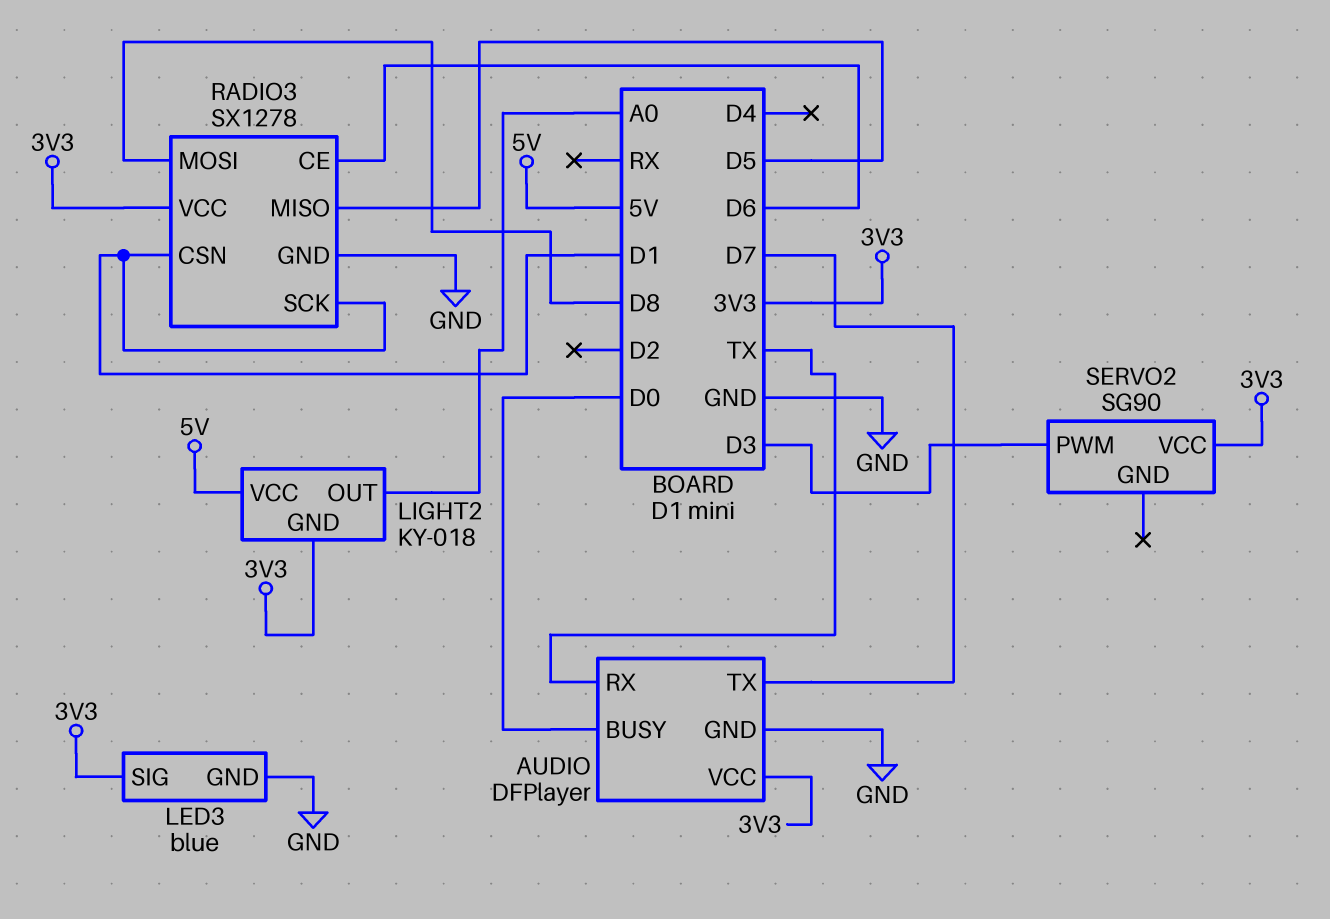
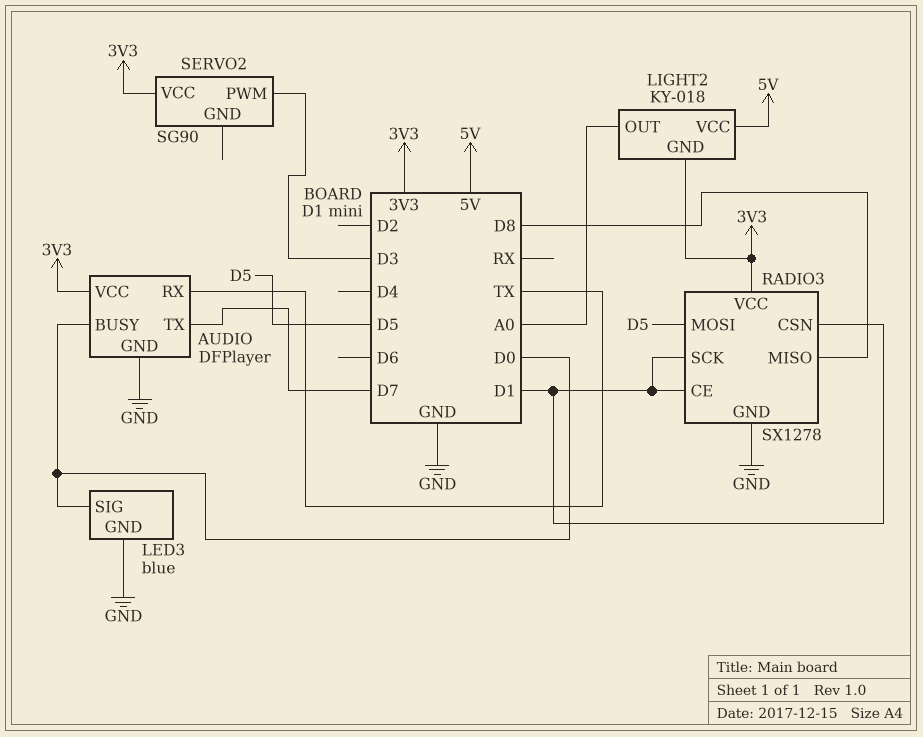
LED3 pin SIG: 3V3 -> D0
RADIO3 pin CE: D6 -> D1
RADIO3 pin MISO: D5 -> D8
RADIO3 pin MOSI: D8 -> D5

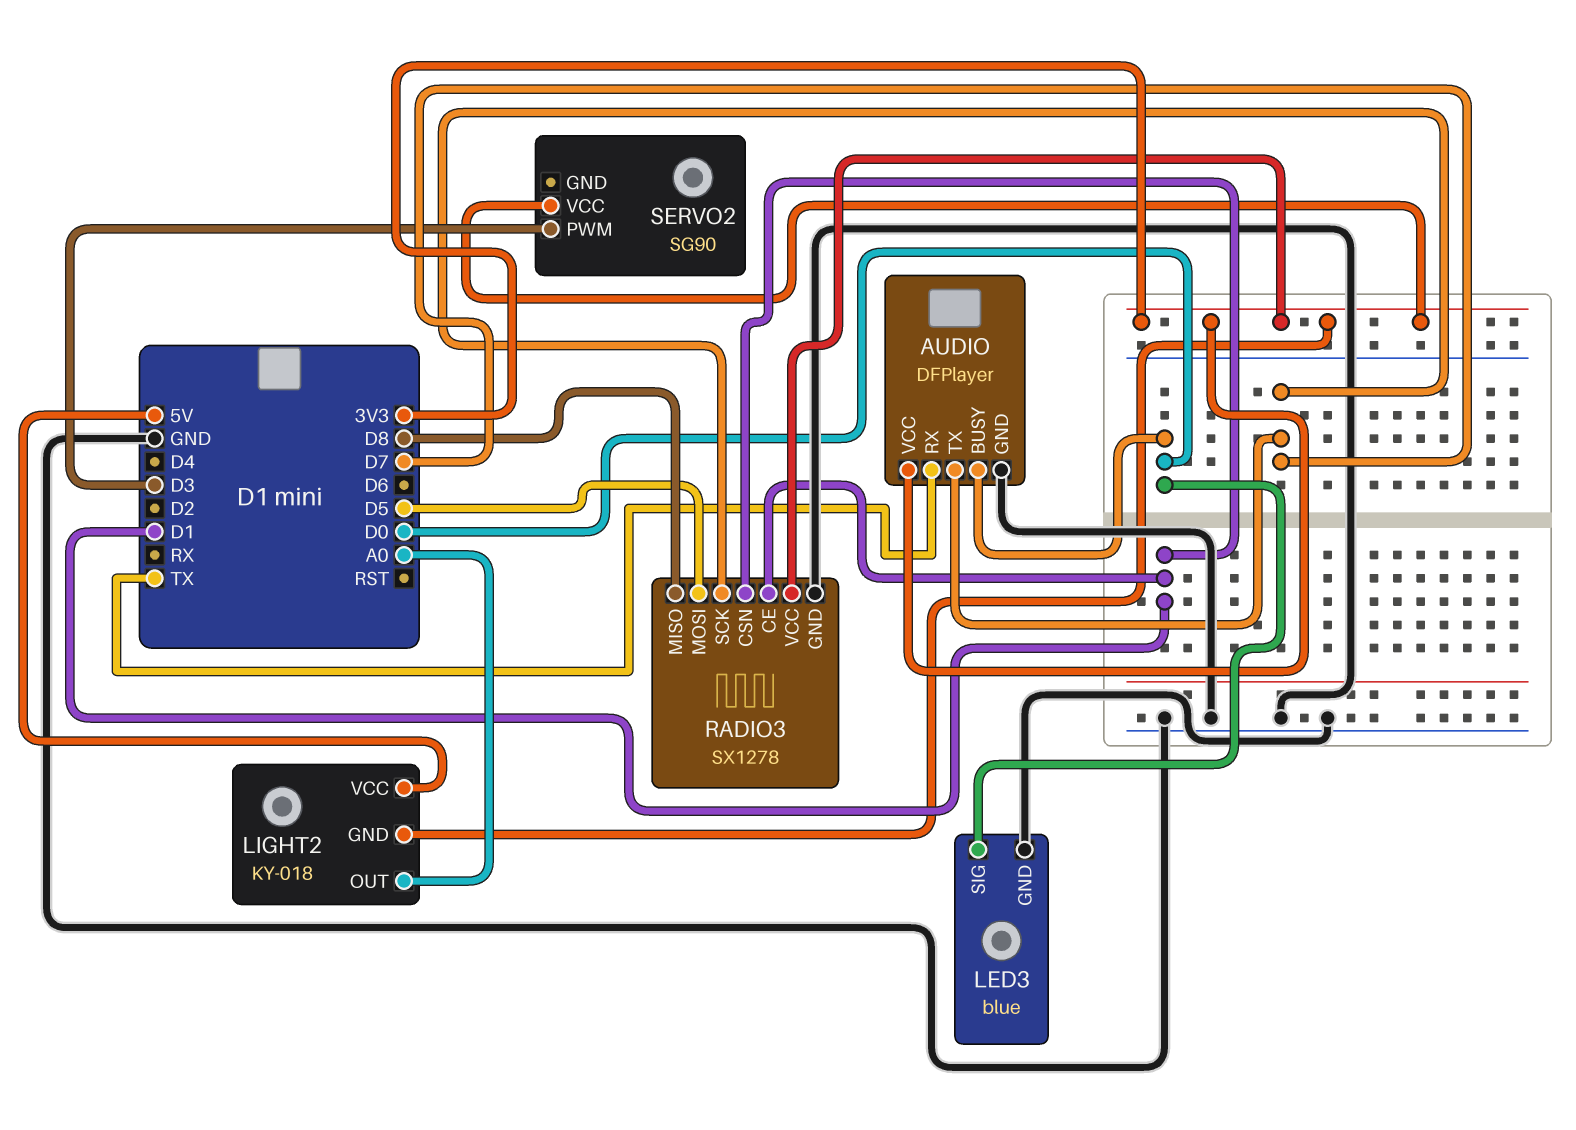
RADIO3 pin SCK: D1 -> D7

